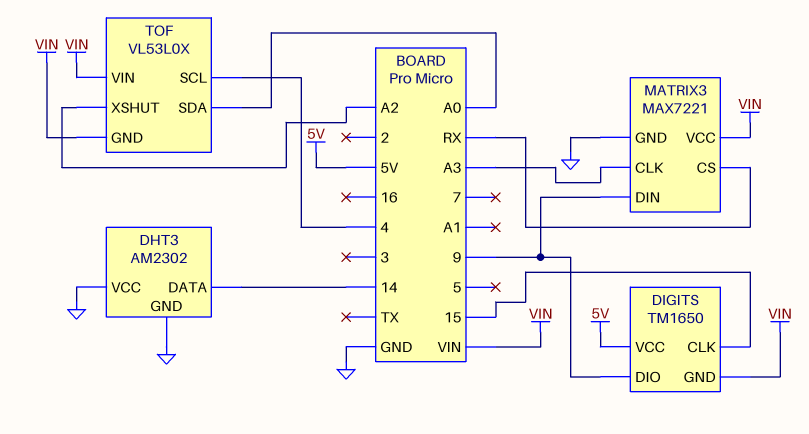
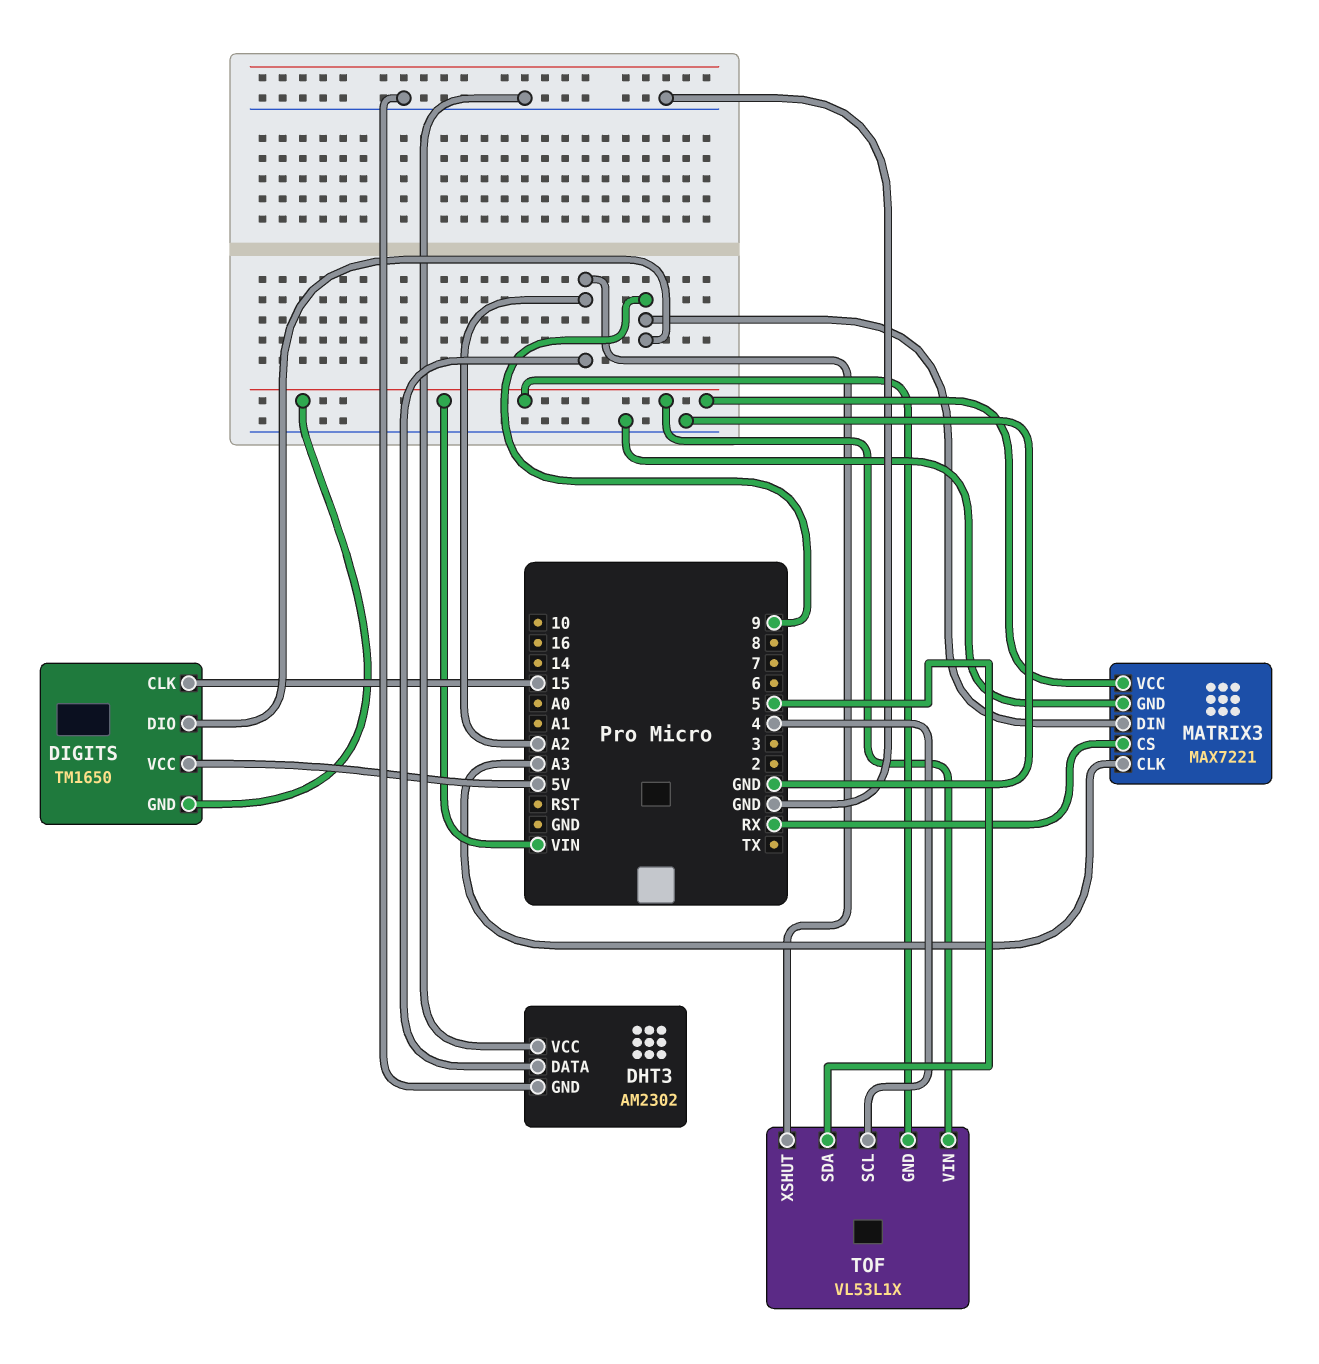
DHT3 pin DATA: 14 -> A2
TOF: VL53L0X -> VL53L1X
TOF pin SDA: A0 -> 5

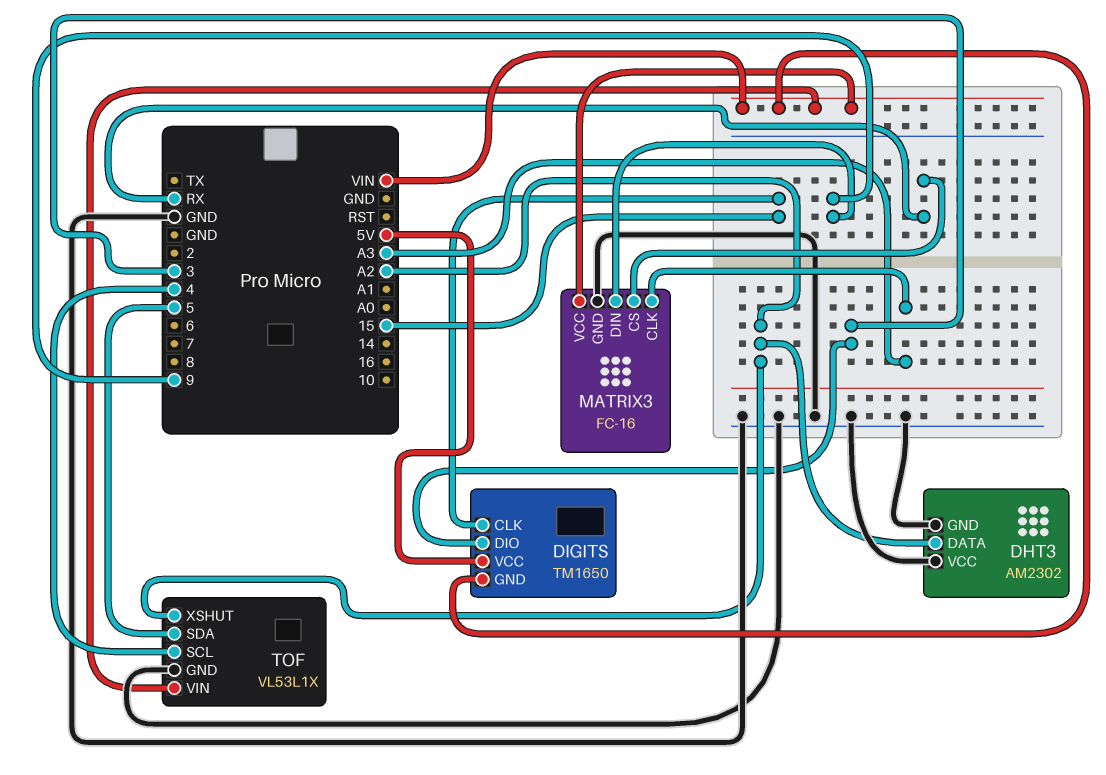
DIGITS pin DIO: 9 -> 3
MATRIX3: MAX7221 -> FC-16
TOF pin GND: VIN -> GND

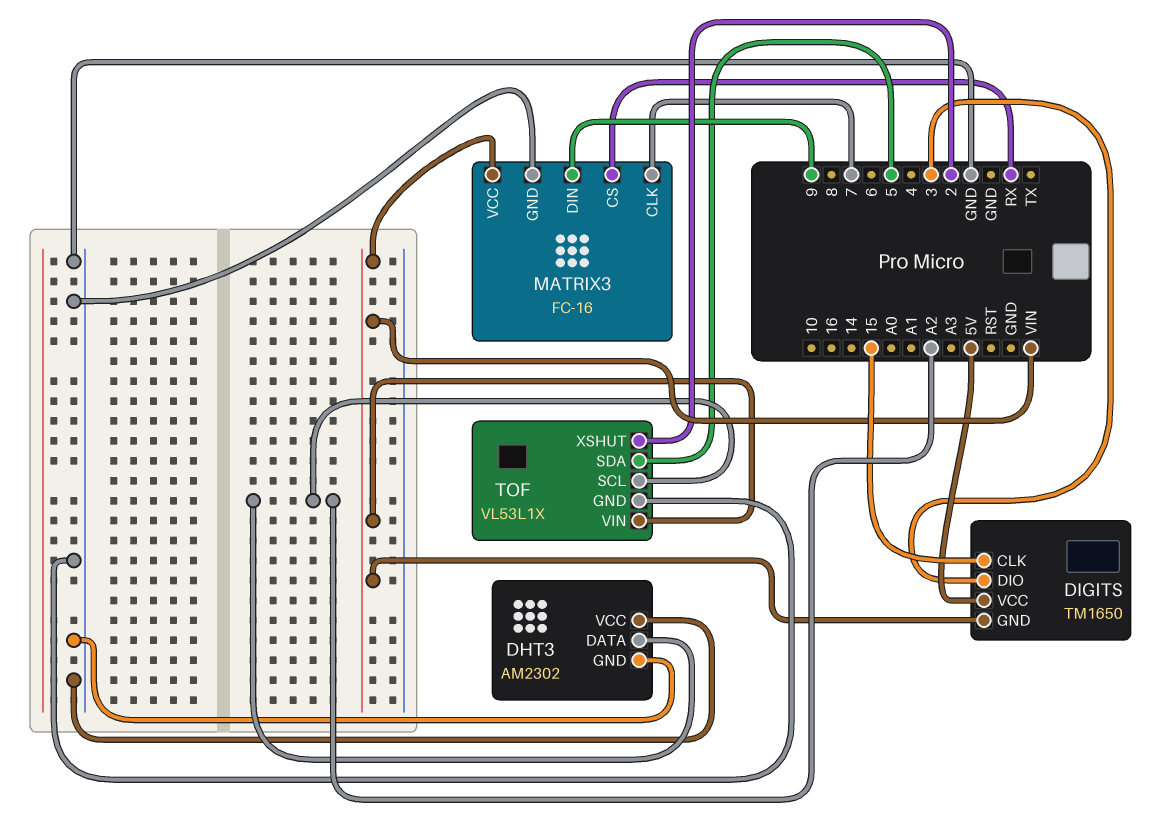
MATRIX3 pin CLK: A3 -> 7
TOF pin SCL: 4 -> A2
TOF pin XSHUT: A2 -> 2

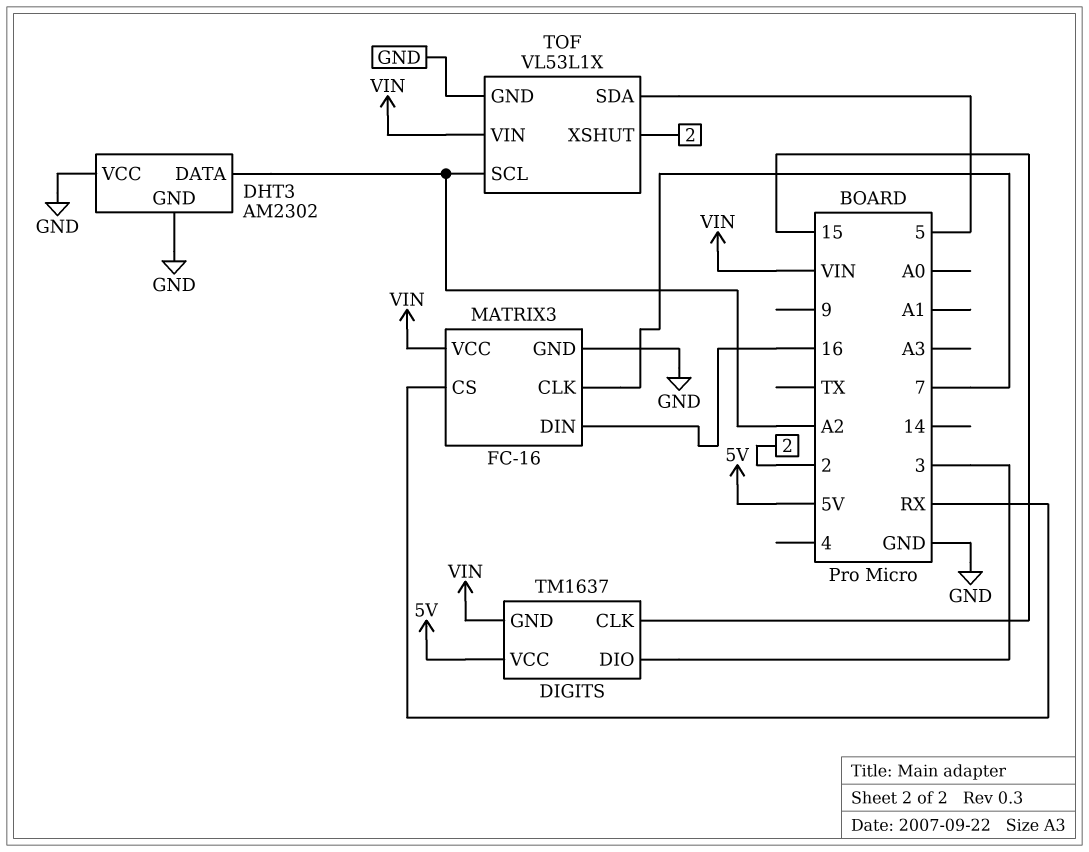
DIGITS: TM1650 -> TM1637
MATRIX3 pin DIN: 9 -> 16

